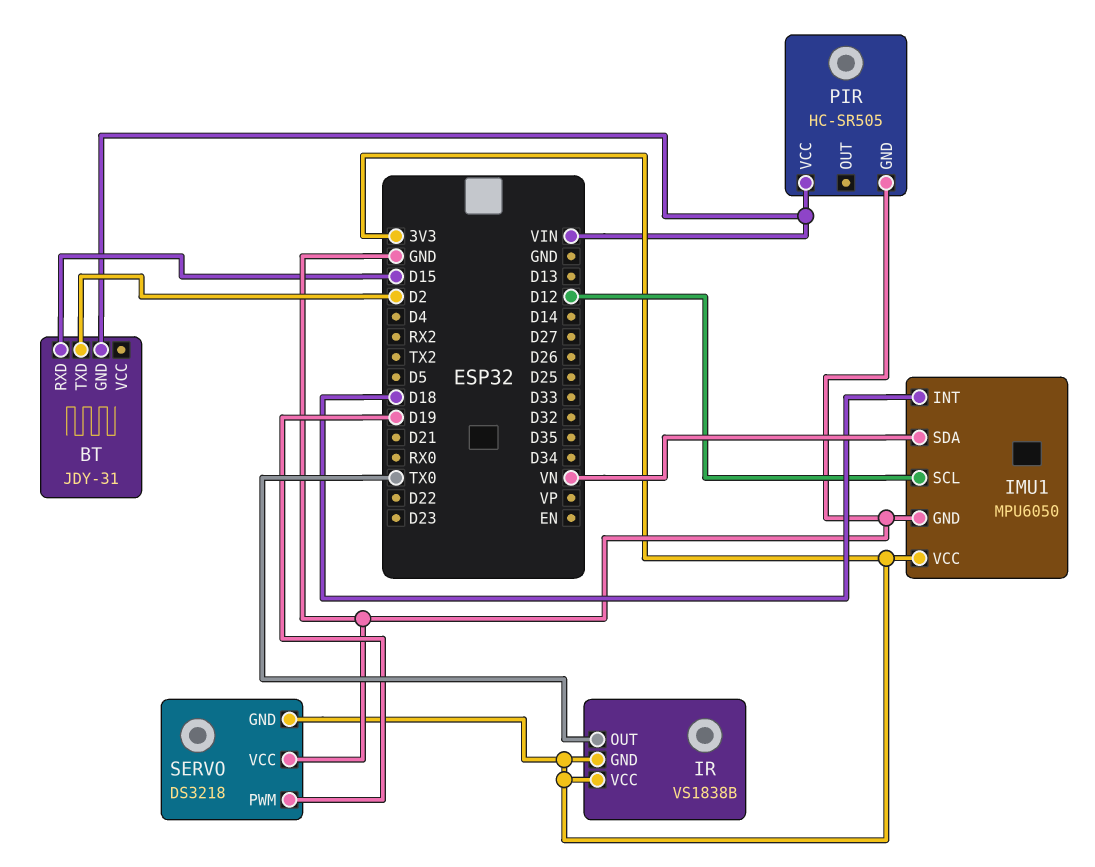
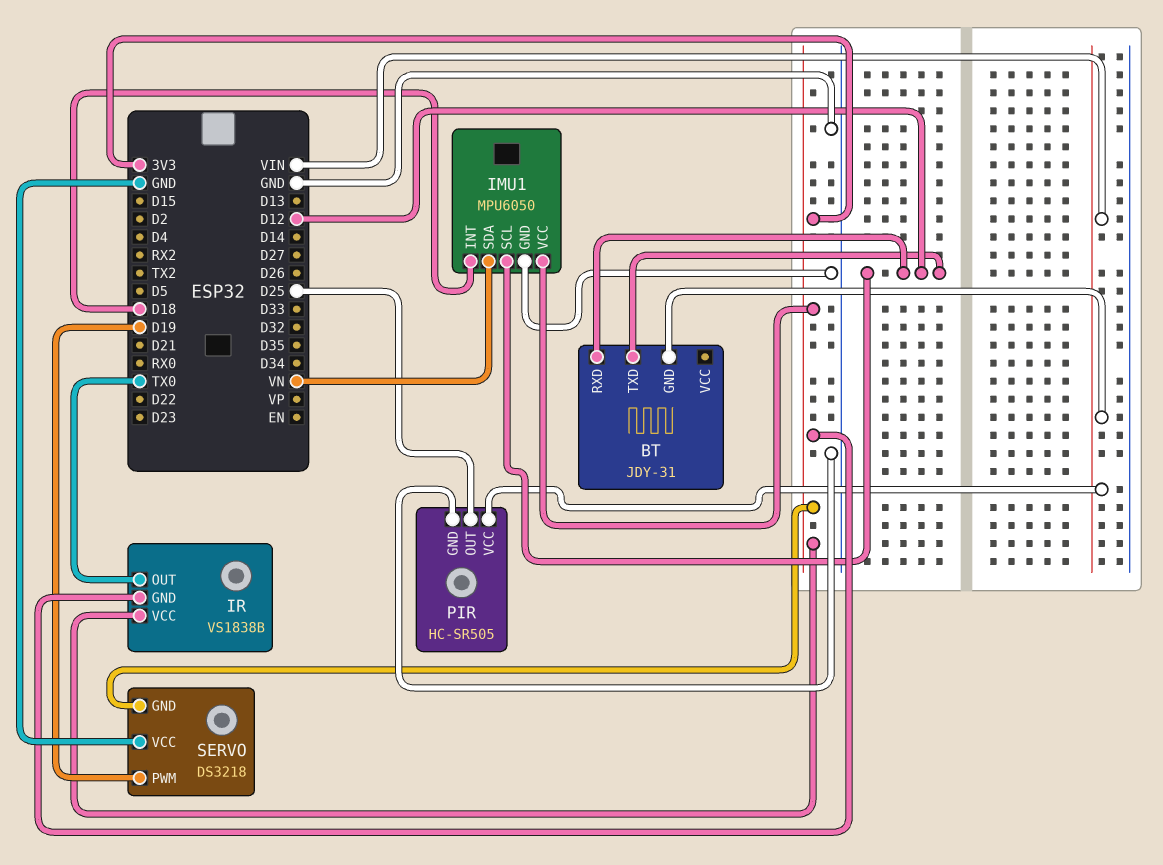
BT pin RXD: D15 -> D12
BT pin TXD: D2 -> D12
PIR pin OUT: none -> D25

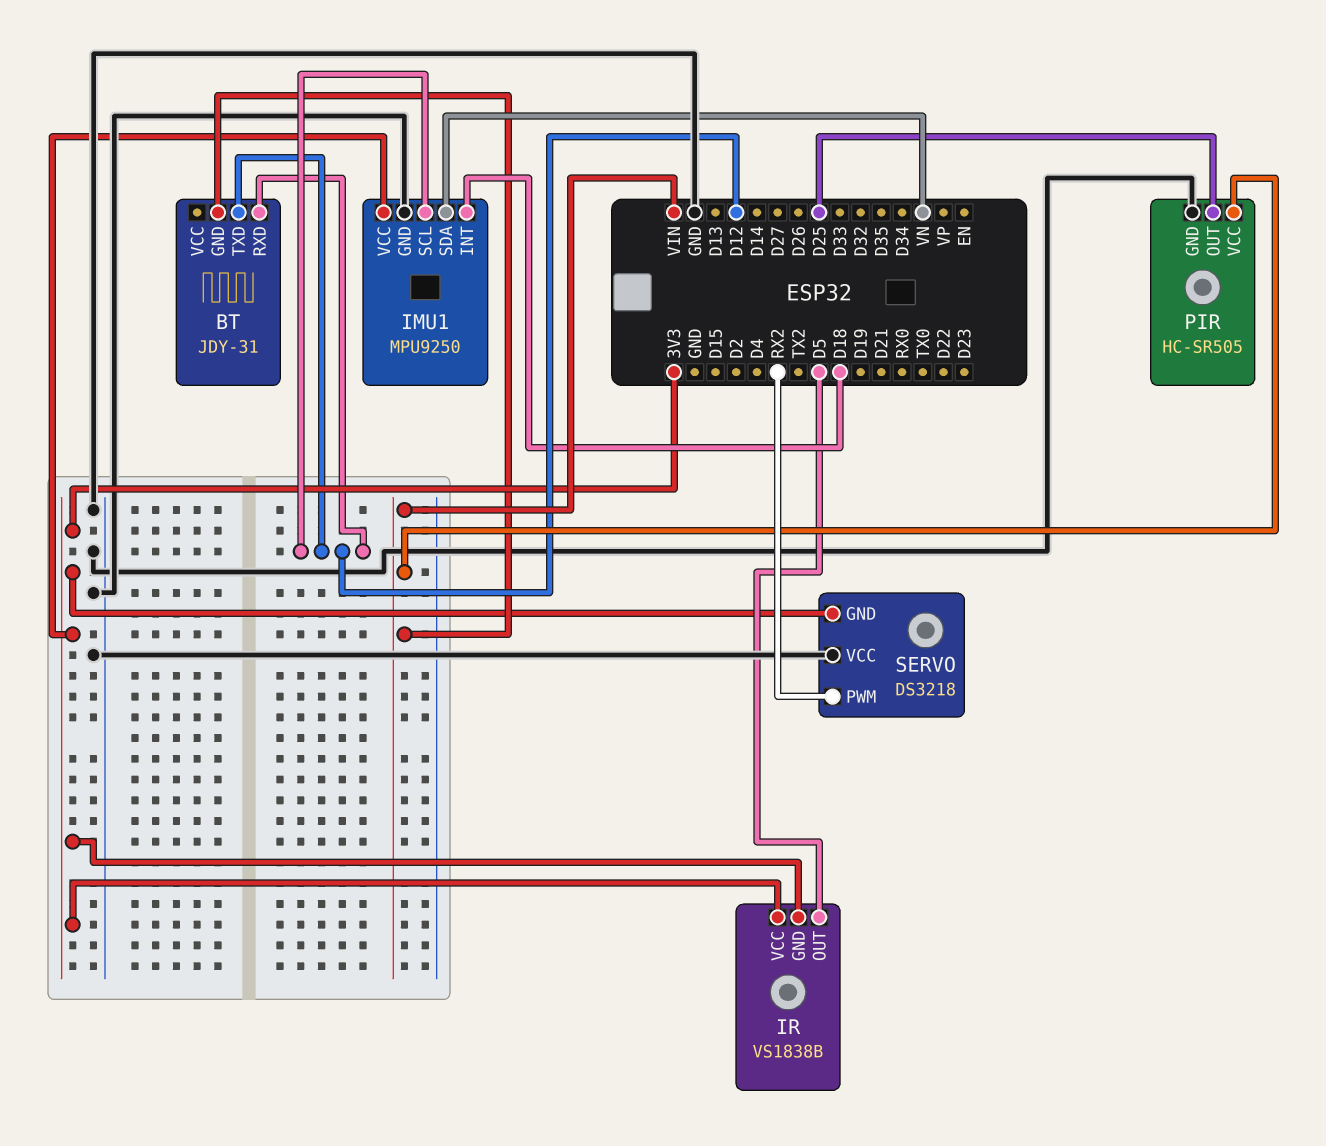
IMU1: MPU6050 -> MPU9250
IR pin OUT: TX0 -> D5
SERVO pin PWM: D19 -> RX2

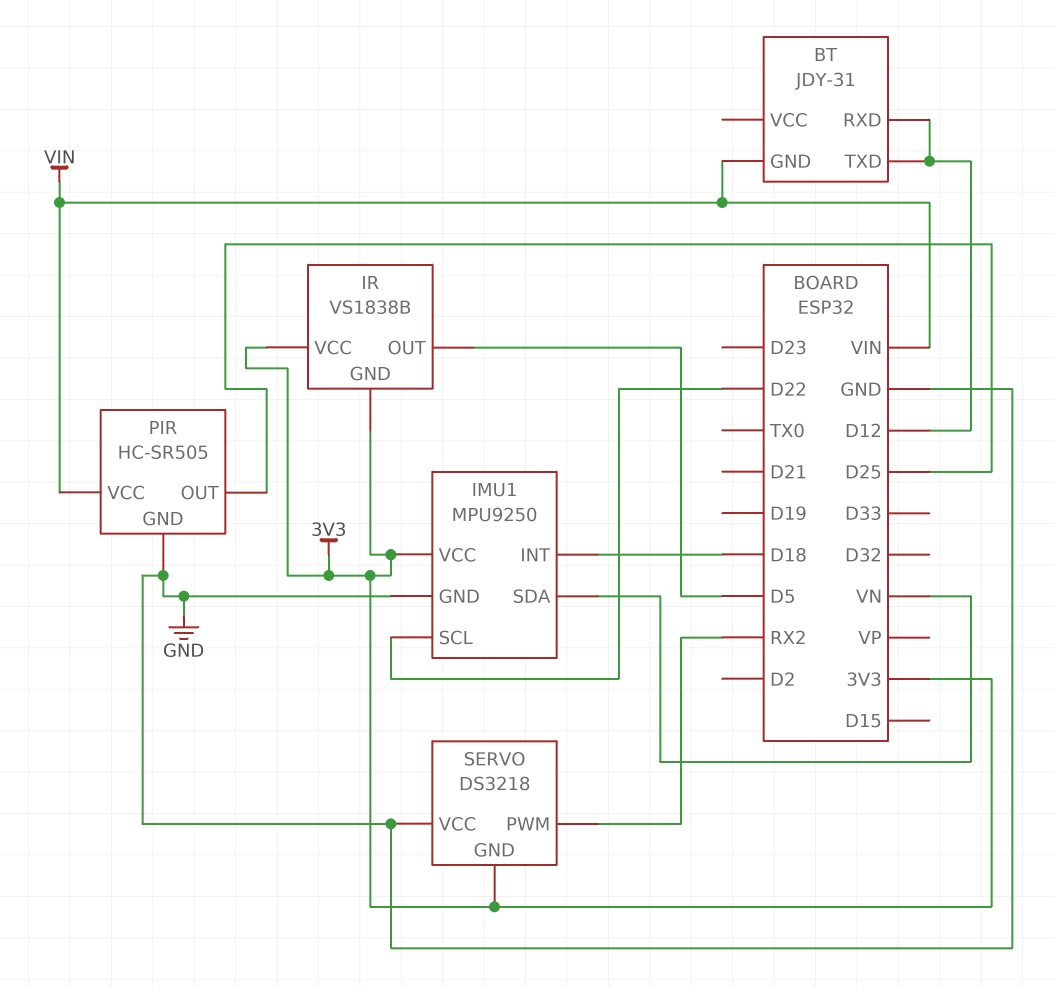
IMU1 pin SCL: D12 -> D22

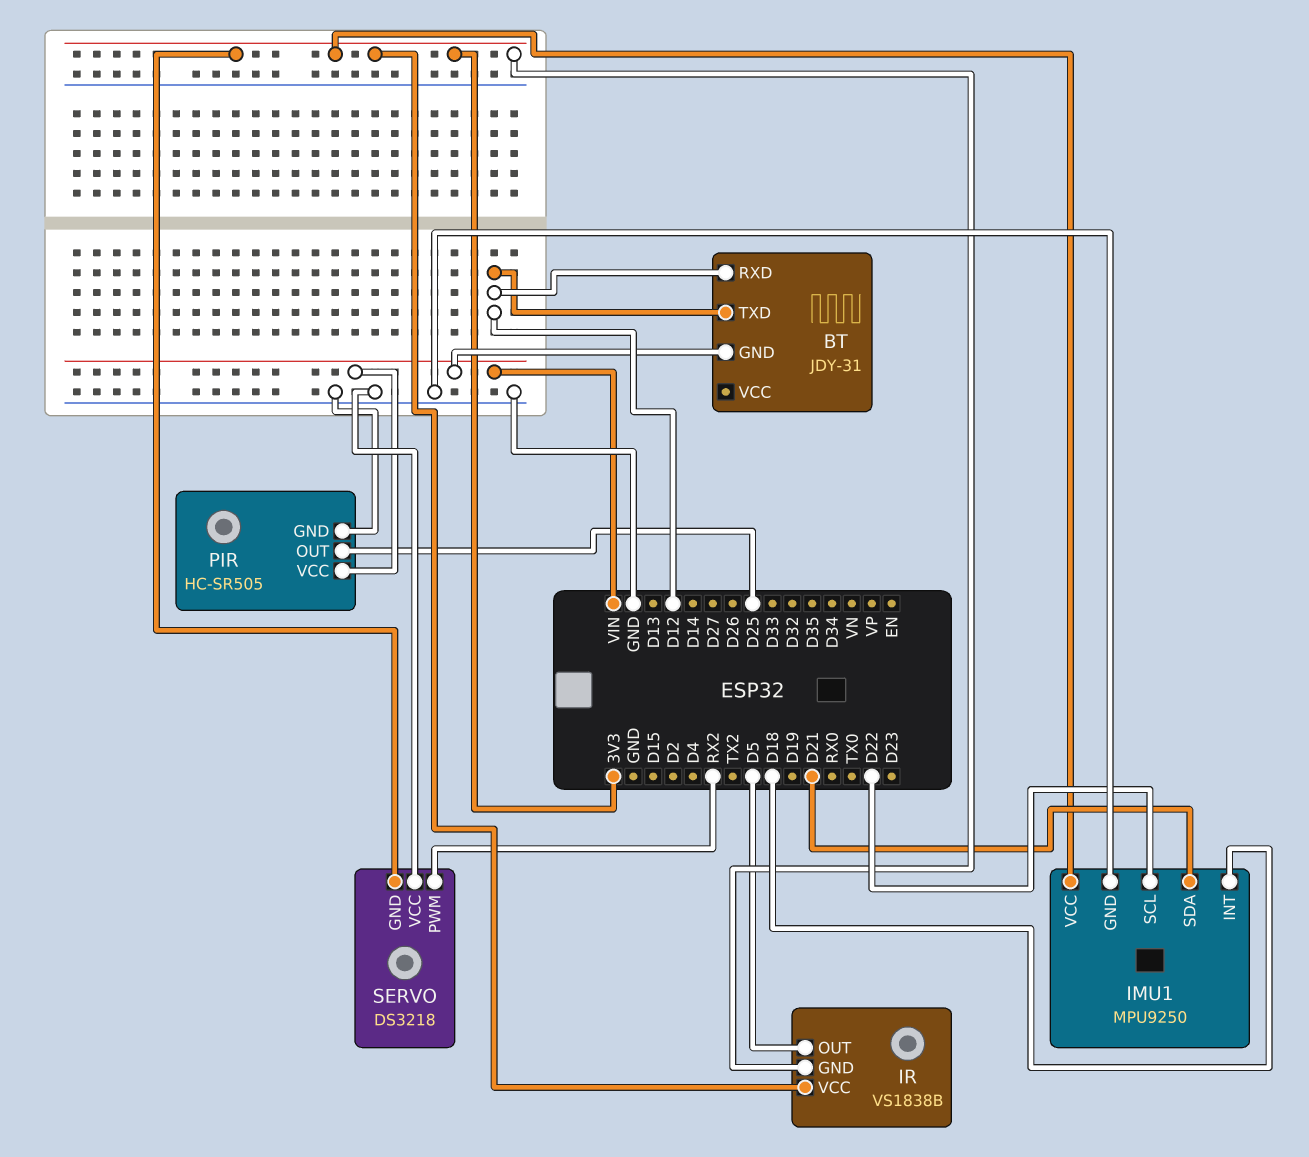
IMU1 pin SDA: VN -> D21

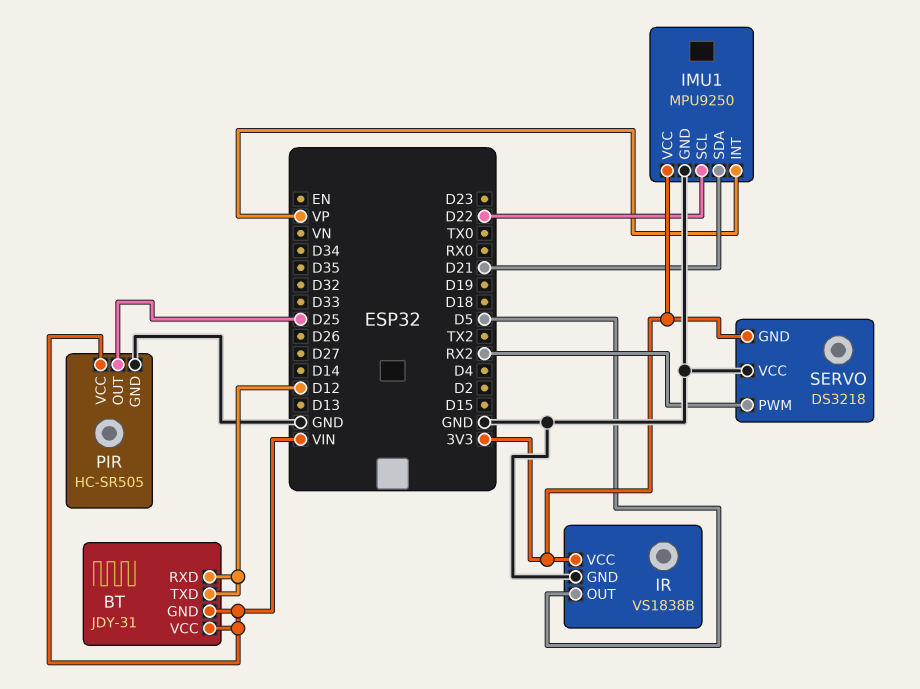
BT pin VCC: none -> VIN
IMU1 pin INT: D18 -> VP
IR pin GND: 3V3 -> GND

